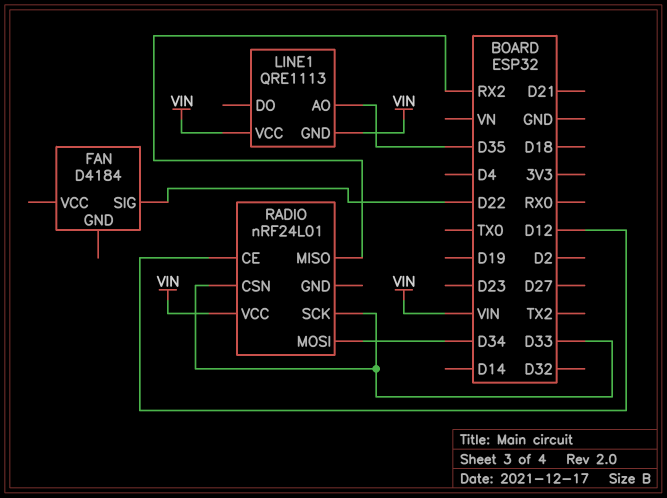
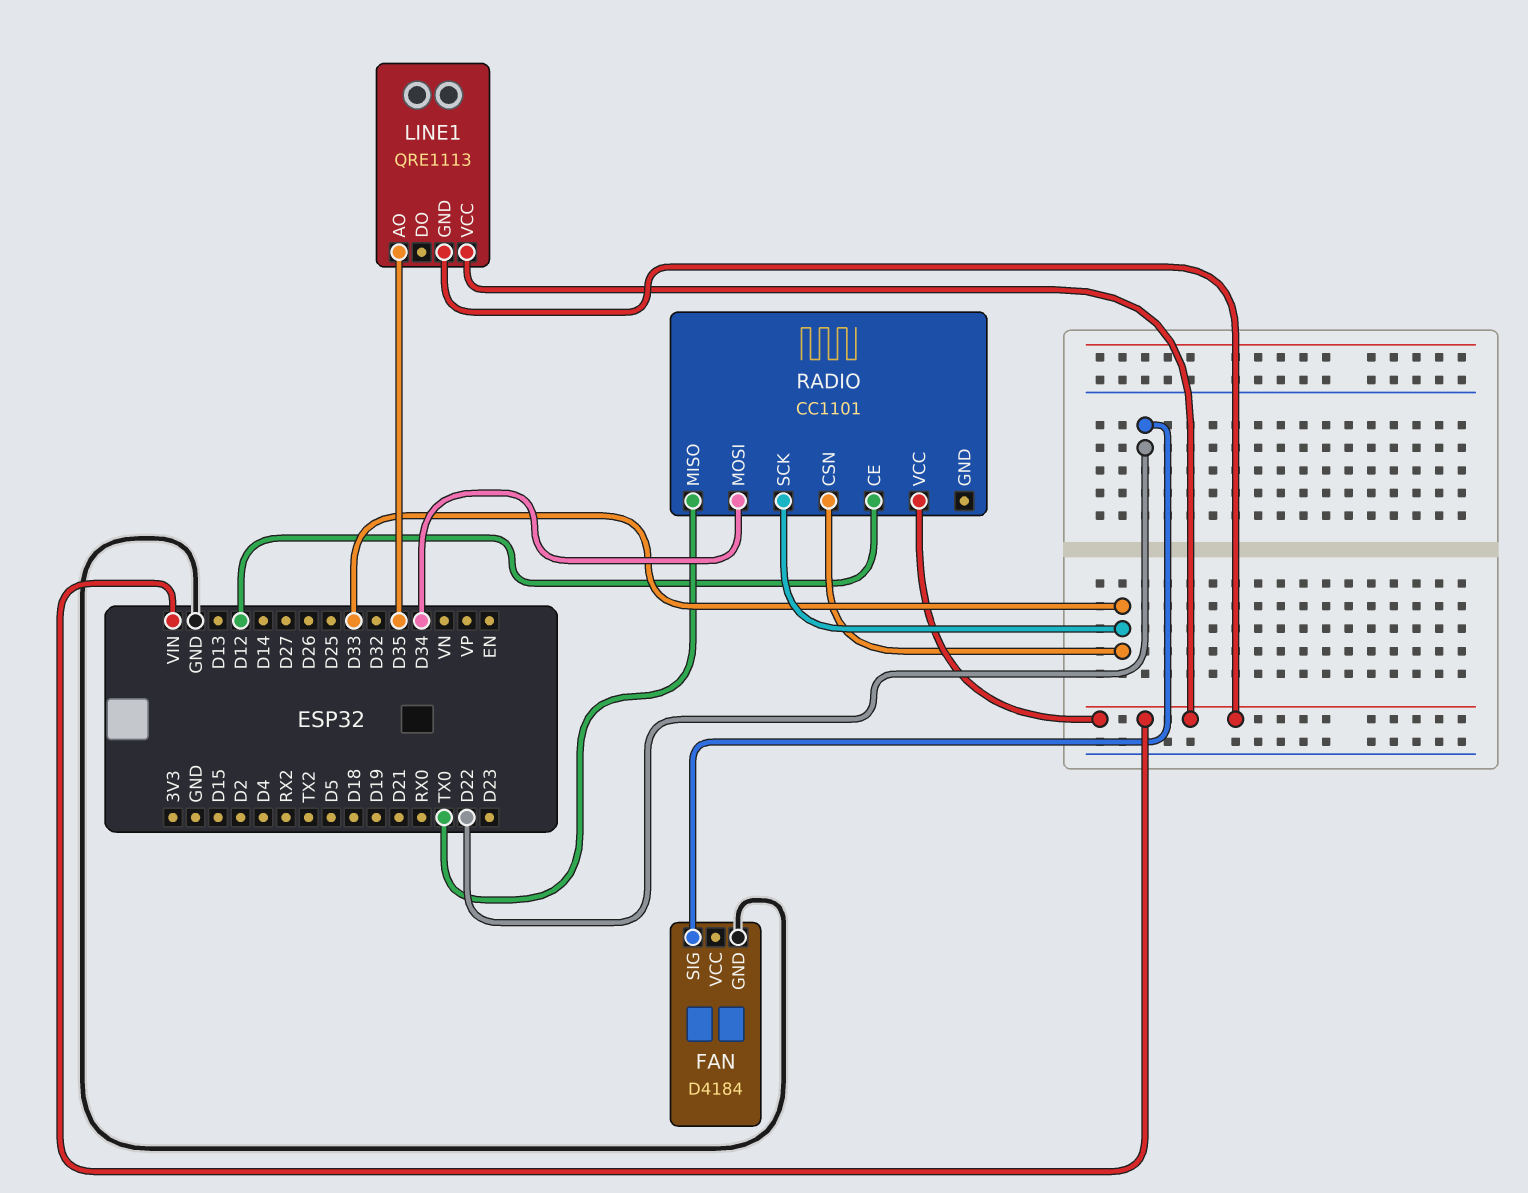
FAN pin GND: none -> GND
RADIO: nRF24L01 -> CC1101
RADIO pin MISO: RX2 -> TX0

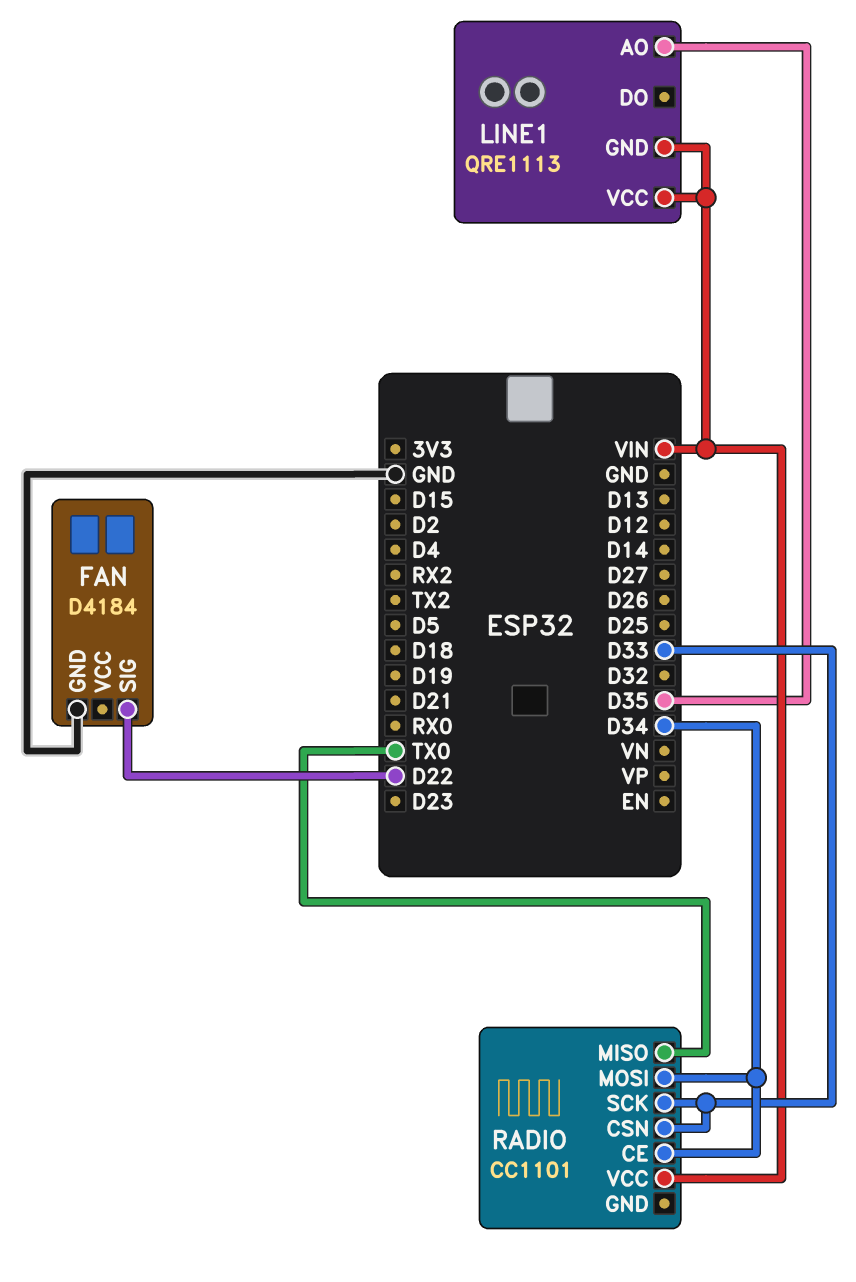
RADIO pin CE: D12 -> D34

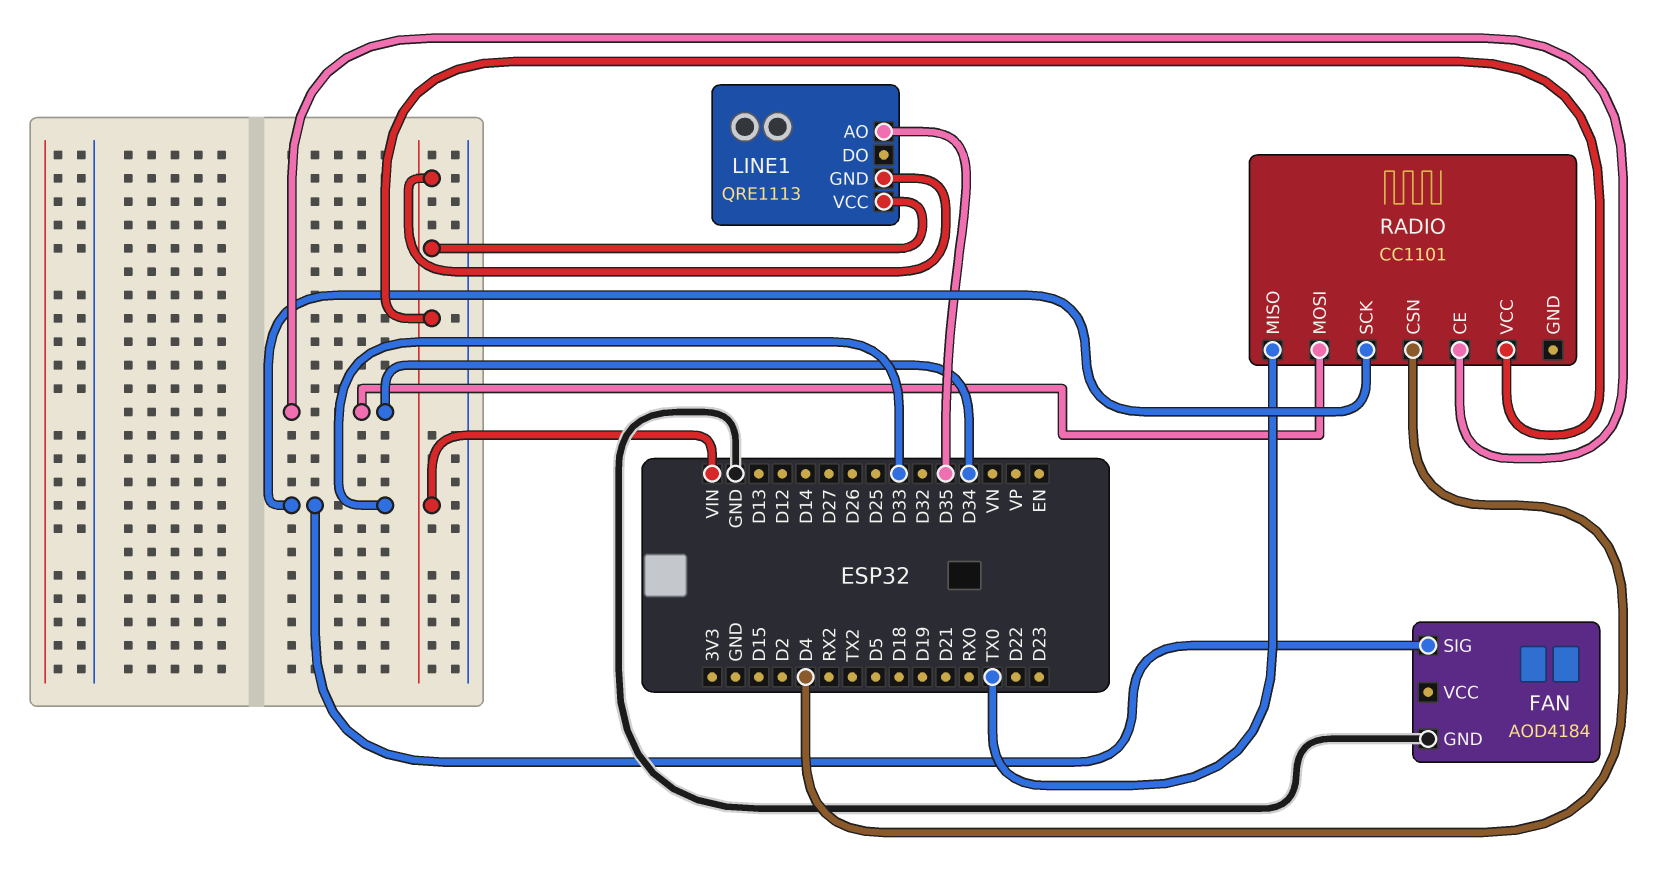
FAN: D4184 -> AOD4184
FAN pin SIG: D22 -> D33
RADIO pin CSN: D33 -> D4

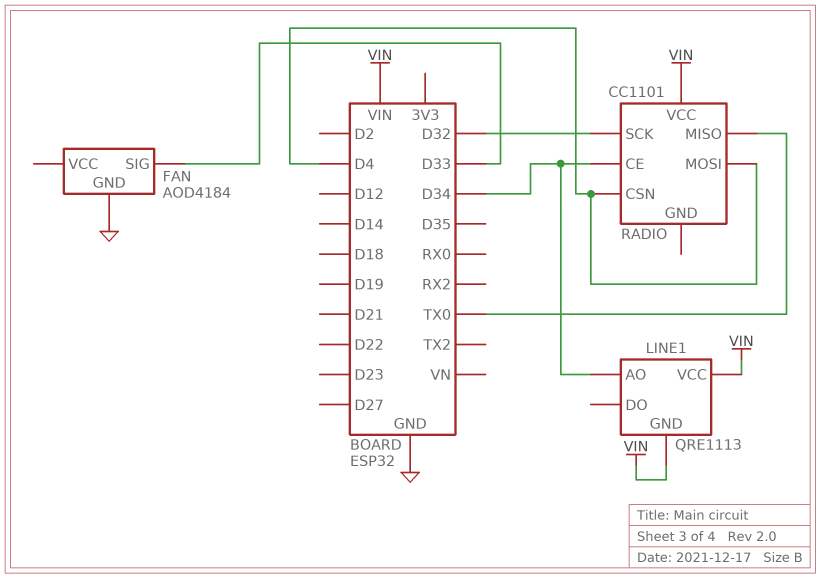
LINE1 pin AO: D35 -> D34
RADIO pin MOSI: D34 -> D4
RADIO pin SCK: D33 -> D32

